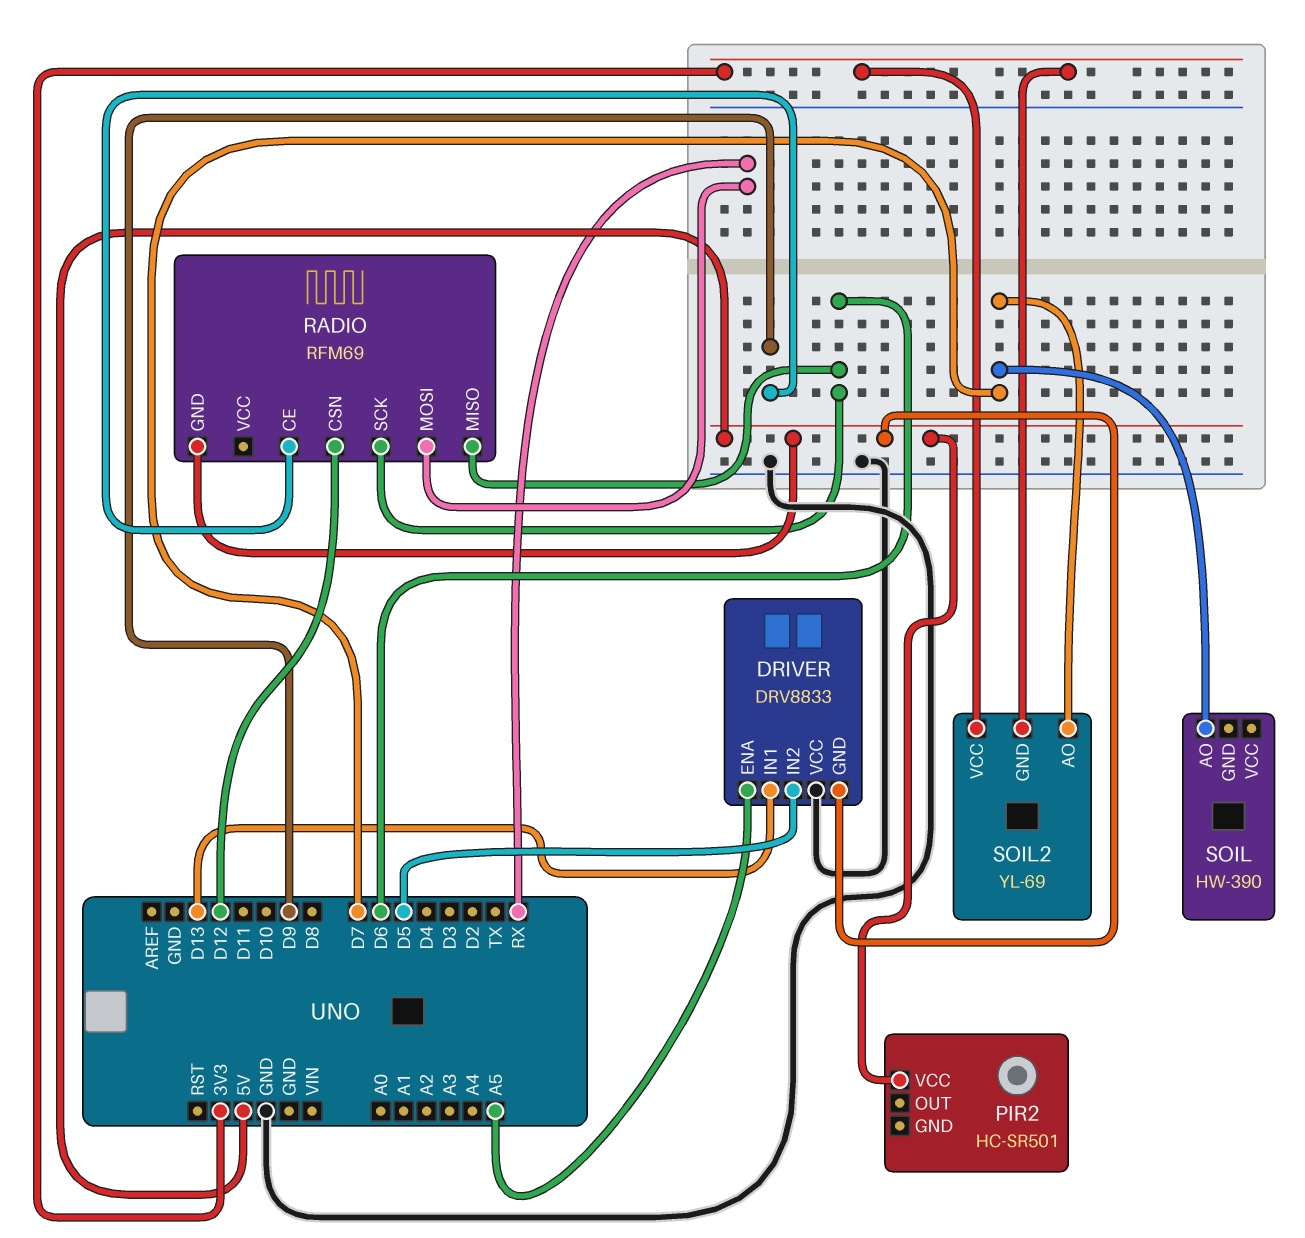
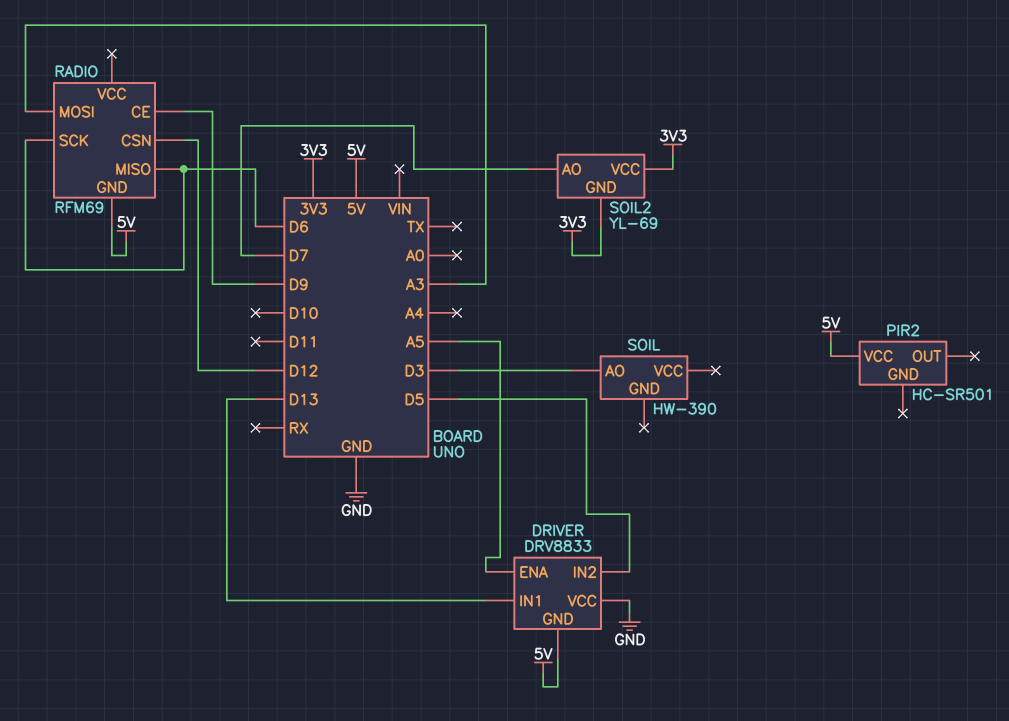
RADIO pin MOSI: RX -> A3
SOIL pin AO: D7 -> D3

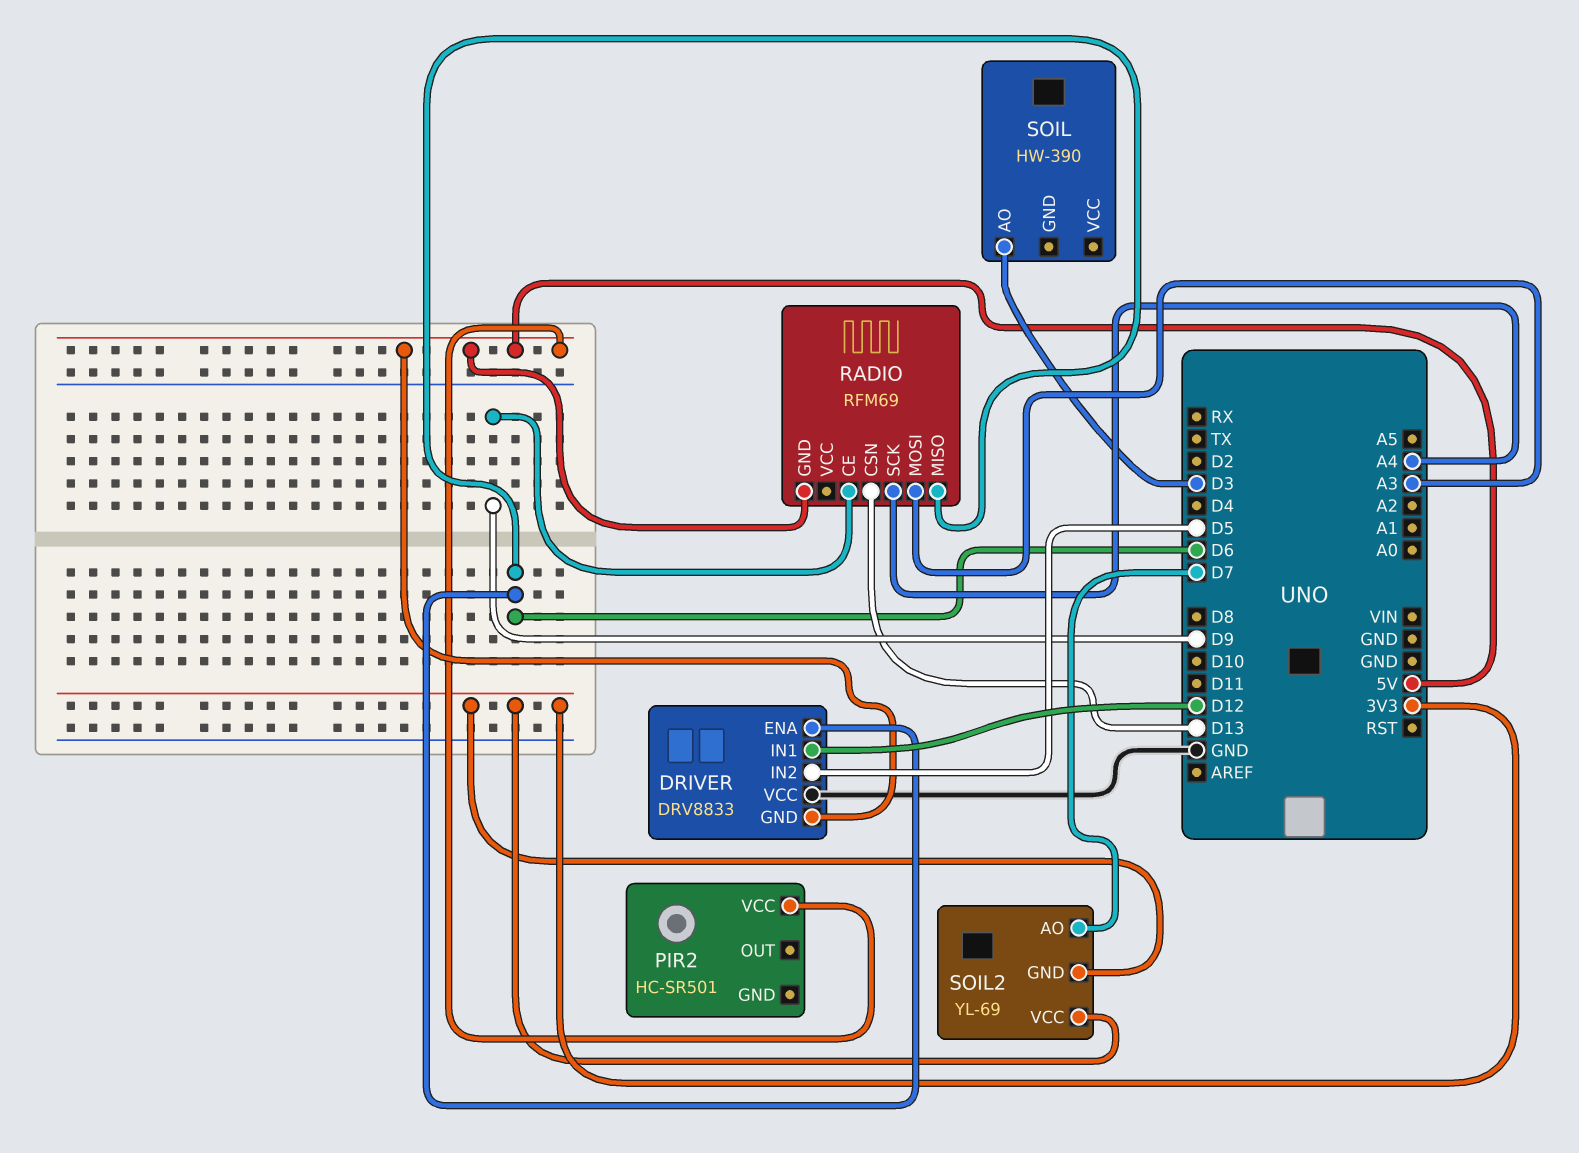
DRIVER pin ENA: A5 -> D6
DRIVER pin IN1: D13 -> D12
RADIO pin CSN: D12 -> D13
RADIO pin SCK: D6 -> A4

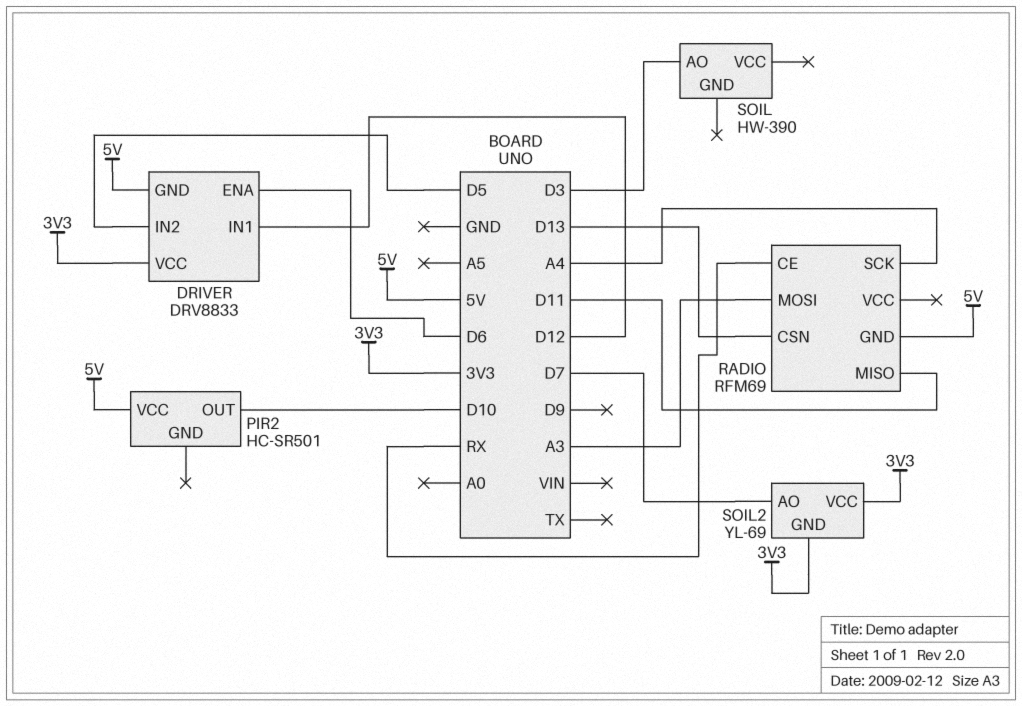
DRIVER pin VCC: GND -> 3V3
PIR2 pin OUT: none -> D10
RADIO pin CE: D9 -> RX
RADIO pin MISO: D6 -> D11

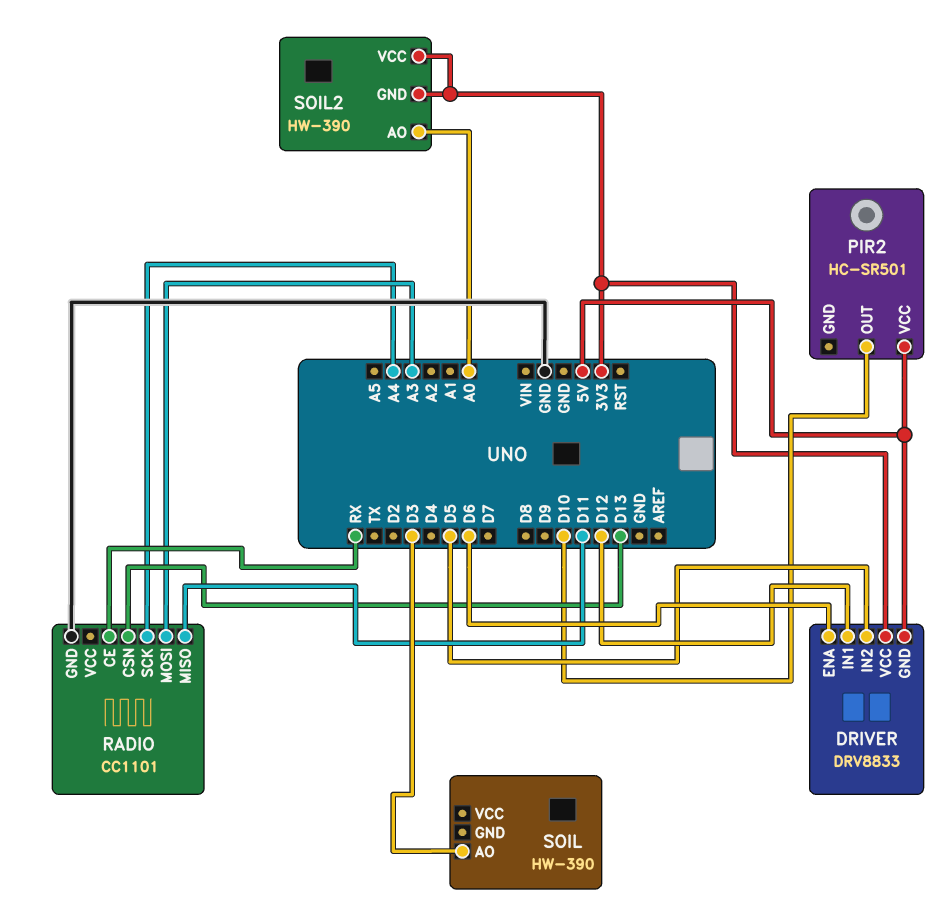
RADIO: RFM69 -> CC1101
RADIO pin GND: 5V -> GND
SOIL2: YL-69 -> HW-390
SOIL2 pin AO: D7 -> A0

